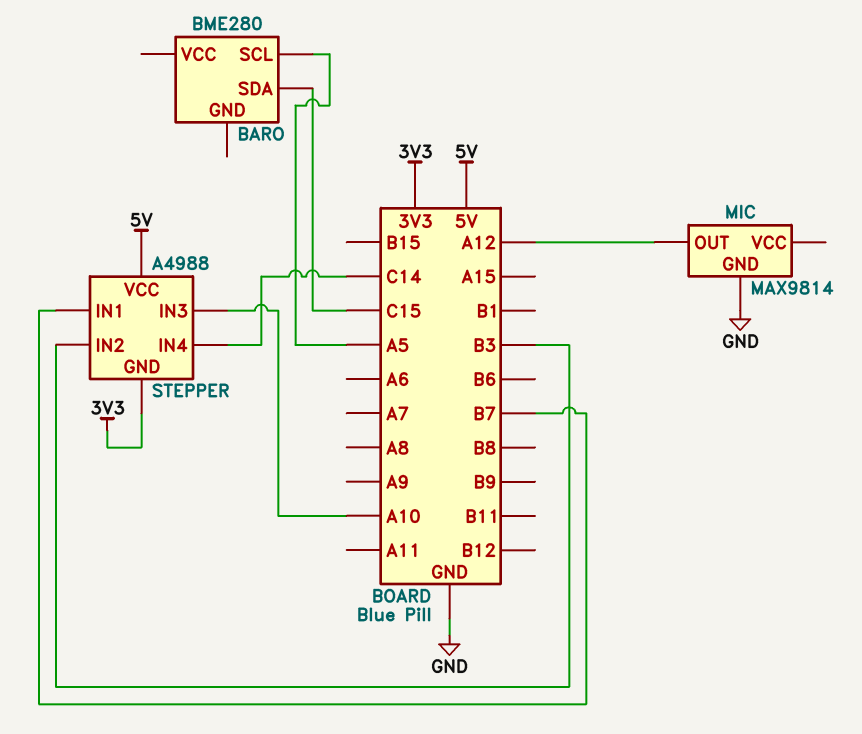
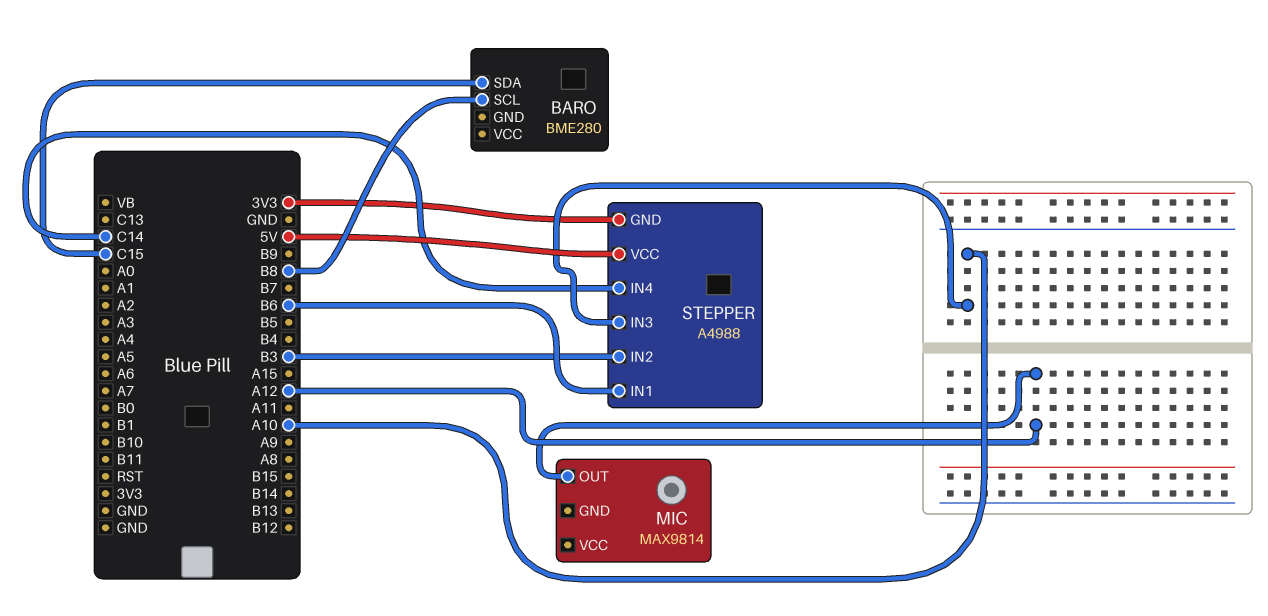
BARO pin SCL: A5 -> B8
MIC pin GND: GND -> none
STEPPER pin IN1: B7 -> B6

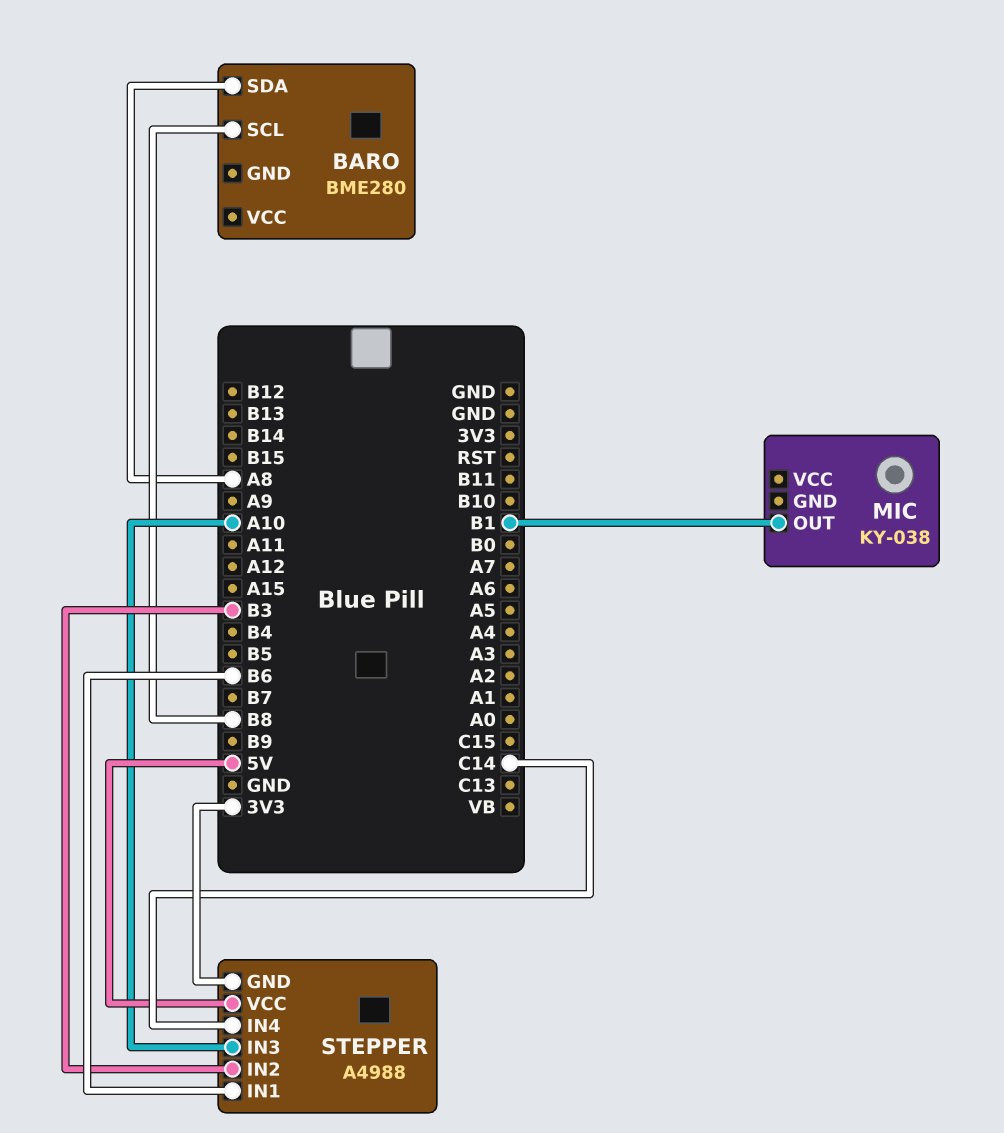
BARO pin SDA: C15 -> A8
MIC: MAX9814 -> KY-038
MIC pin OUT: A12 -> B1

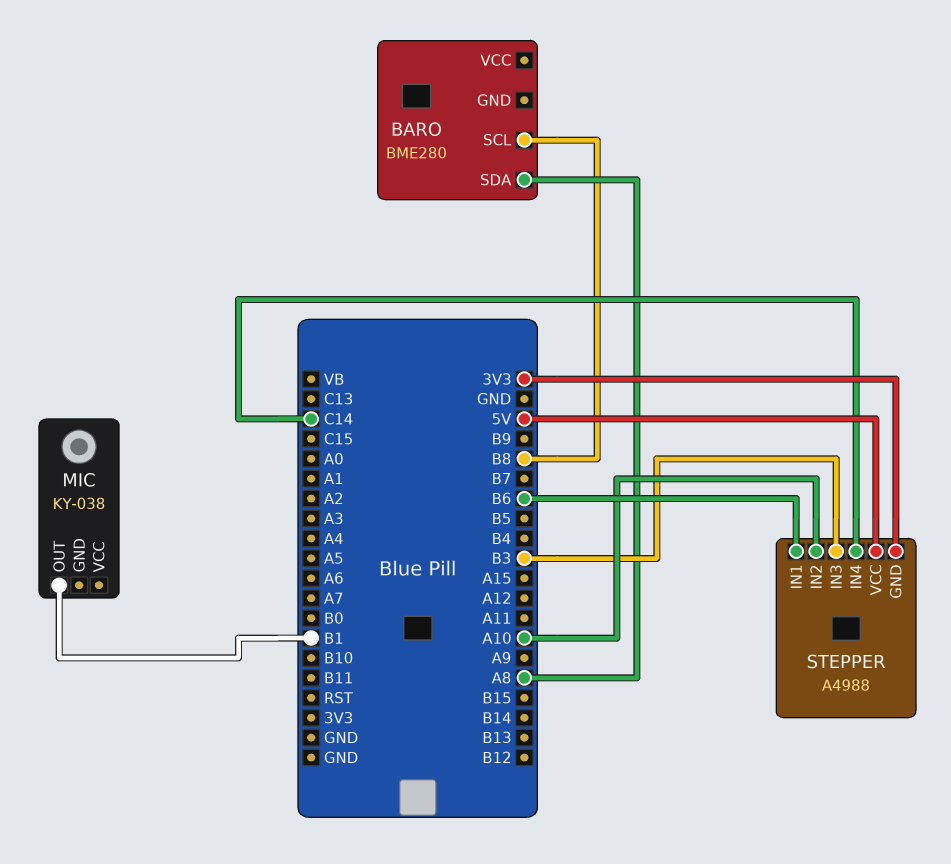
STEPPER pin IN2: B3 -> A10
STEPPER pin IN3: A10 -> B3

